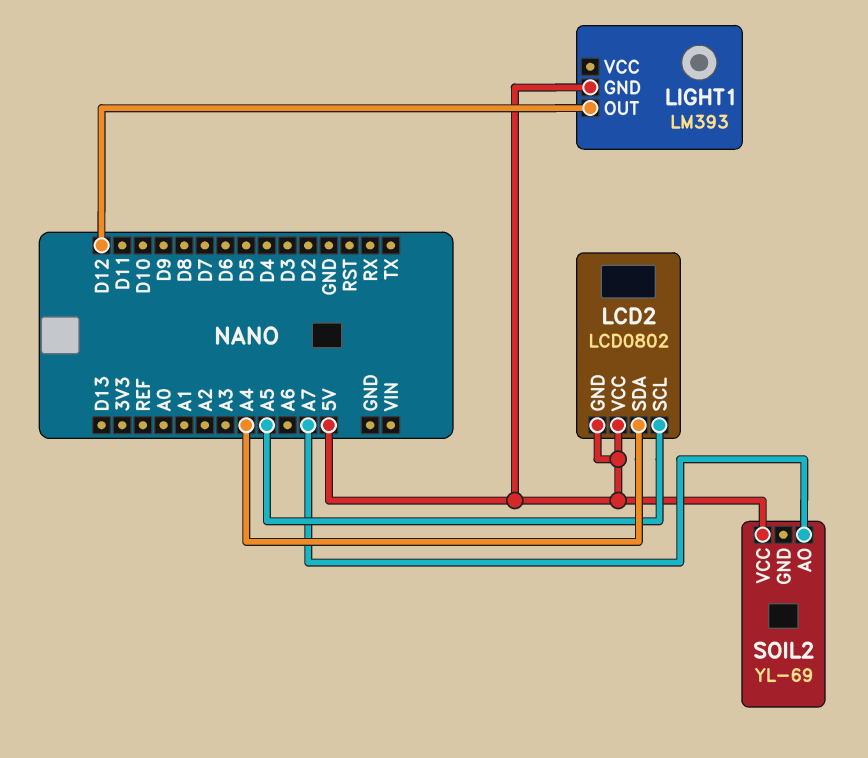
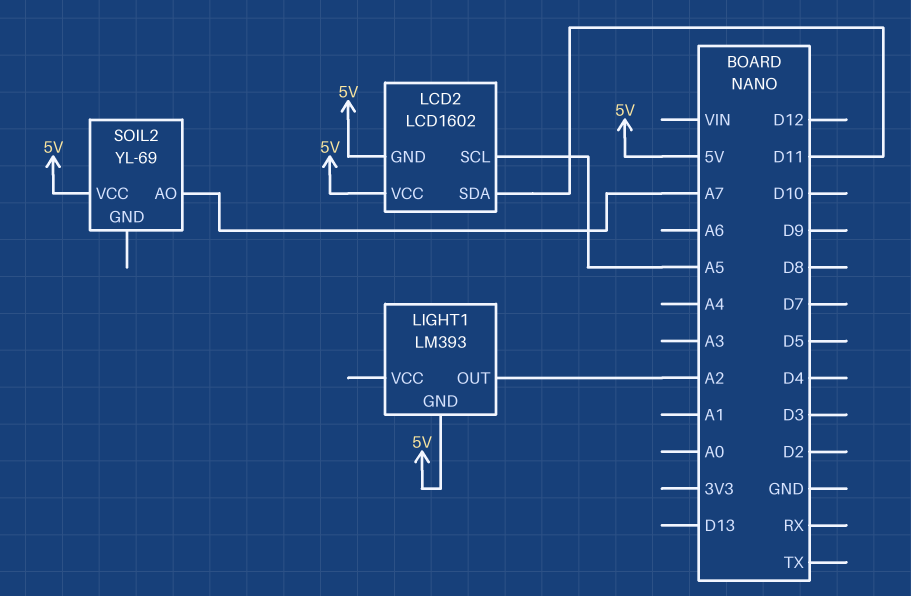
LCD2: LCD0802 -> LCD1602
LCD2 pin SDA: A4 -> D11
LIGHT1 pin OUT: D12 -> A2

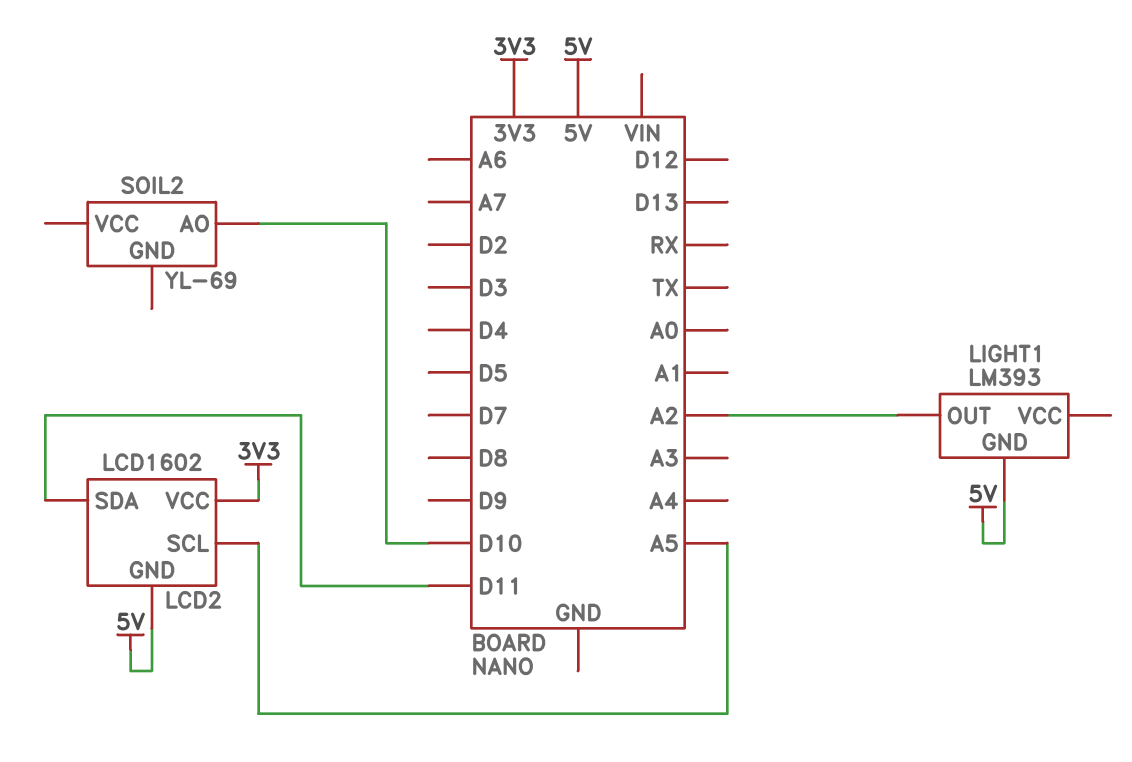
LCD2 pin VCC: 5V -> 3V3
SOIL2 pin AO: A7 -> D10
SOIL2 pin VCC: 5V -> none

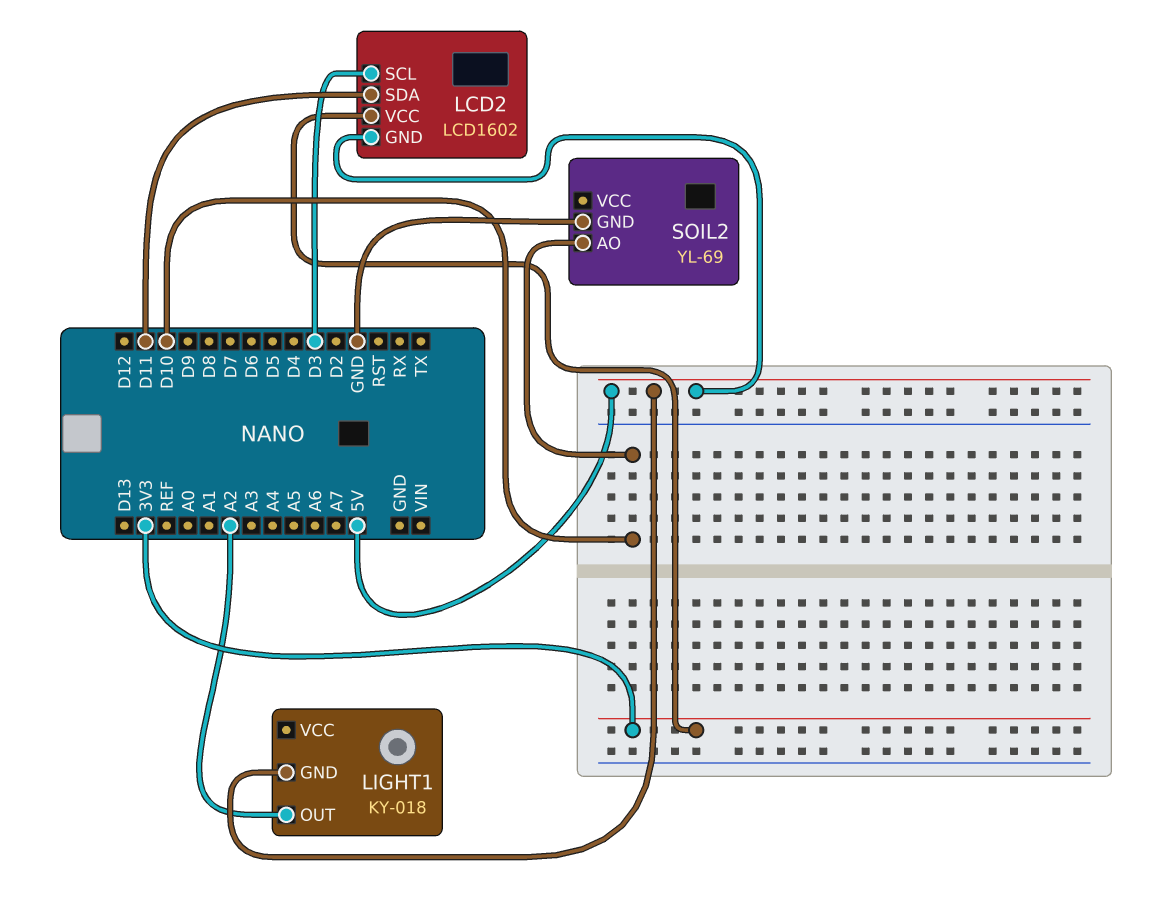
LCD2 pin SCL: A5 -> D3
LIGHT1: LM393 -> KY-018
SOIL2 pin GND: none -> GND

